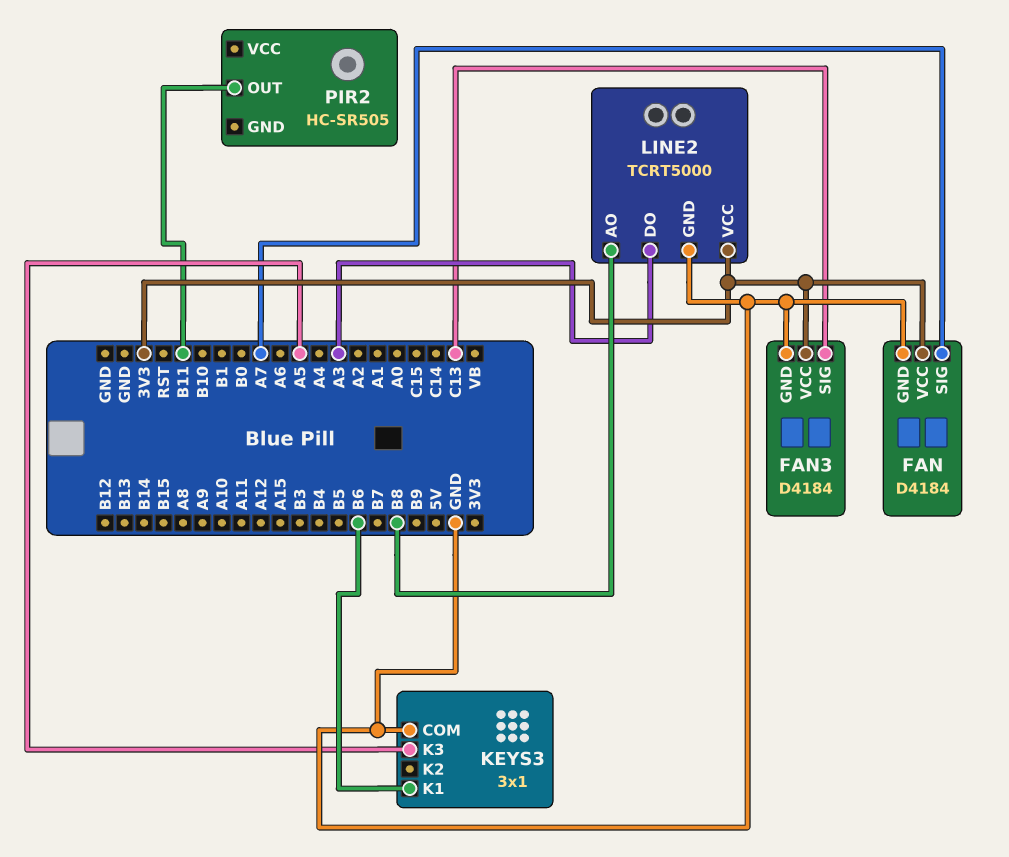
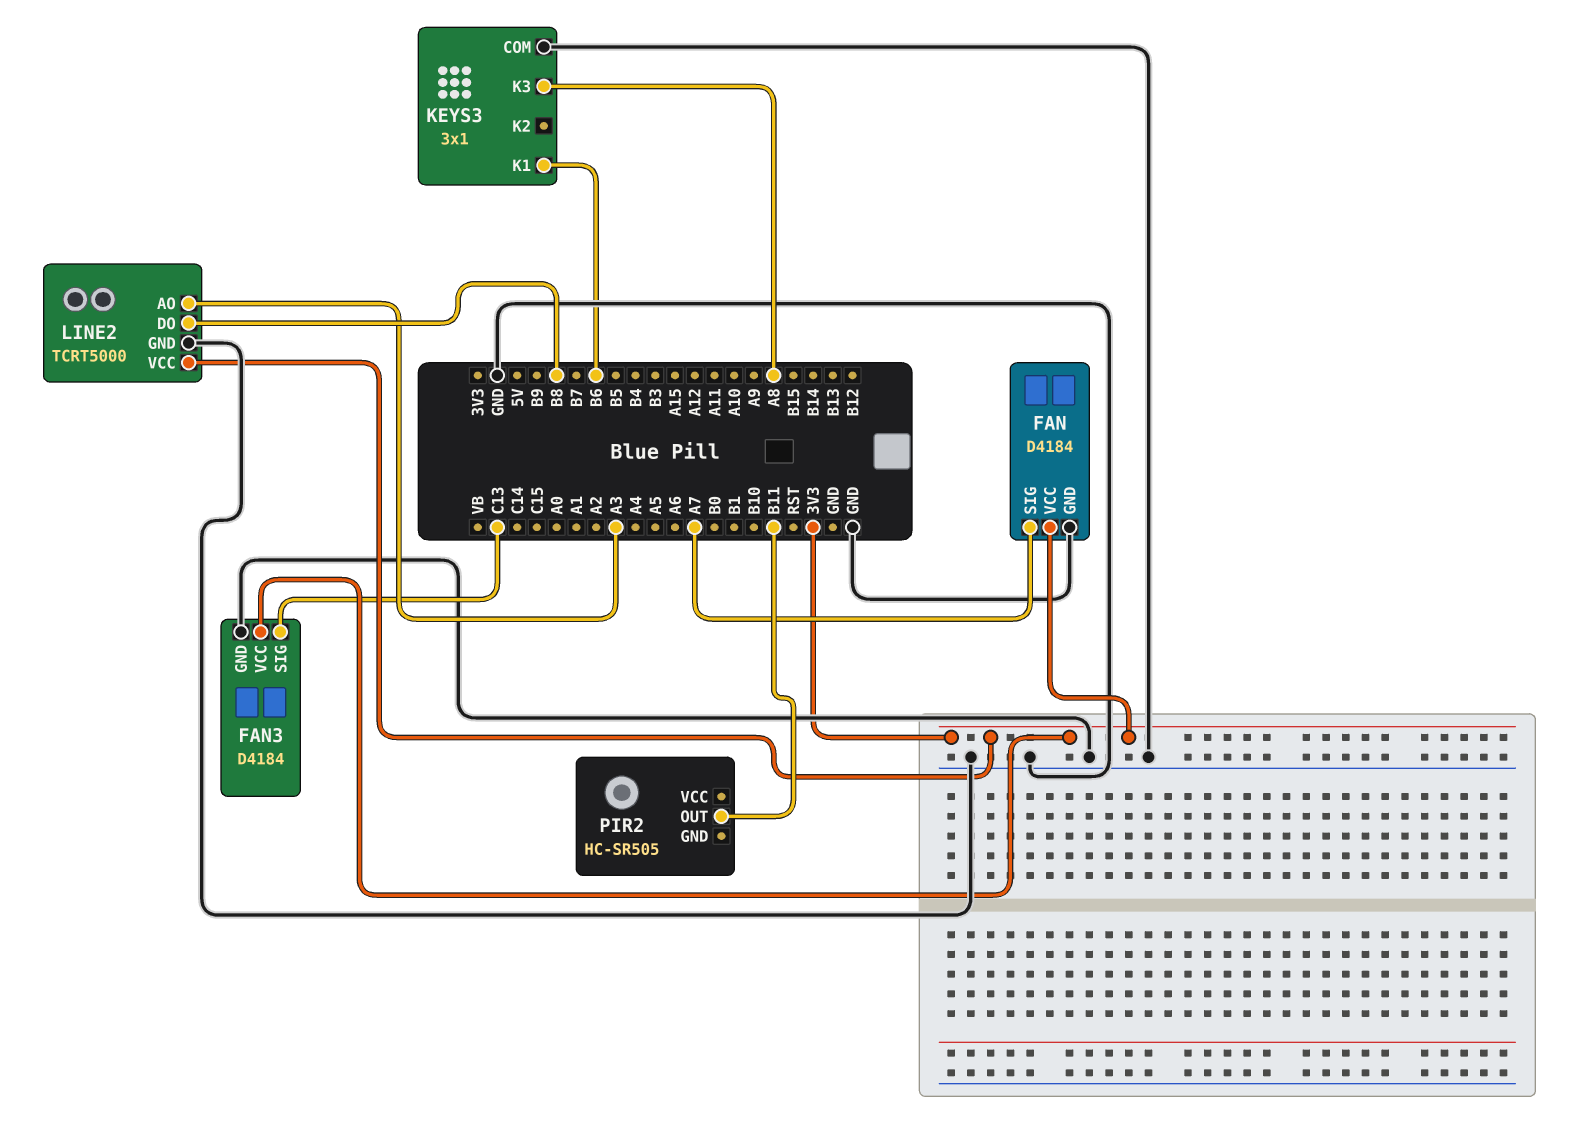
KEYS3 pin K3: A5 -> A8
LINE2 pin AO: B8 -> A3
LINE2 pin DO: A3 -> B8

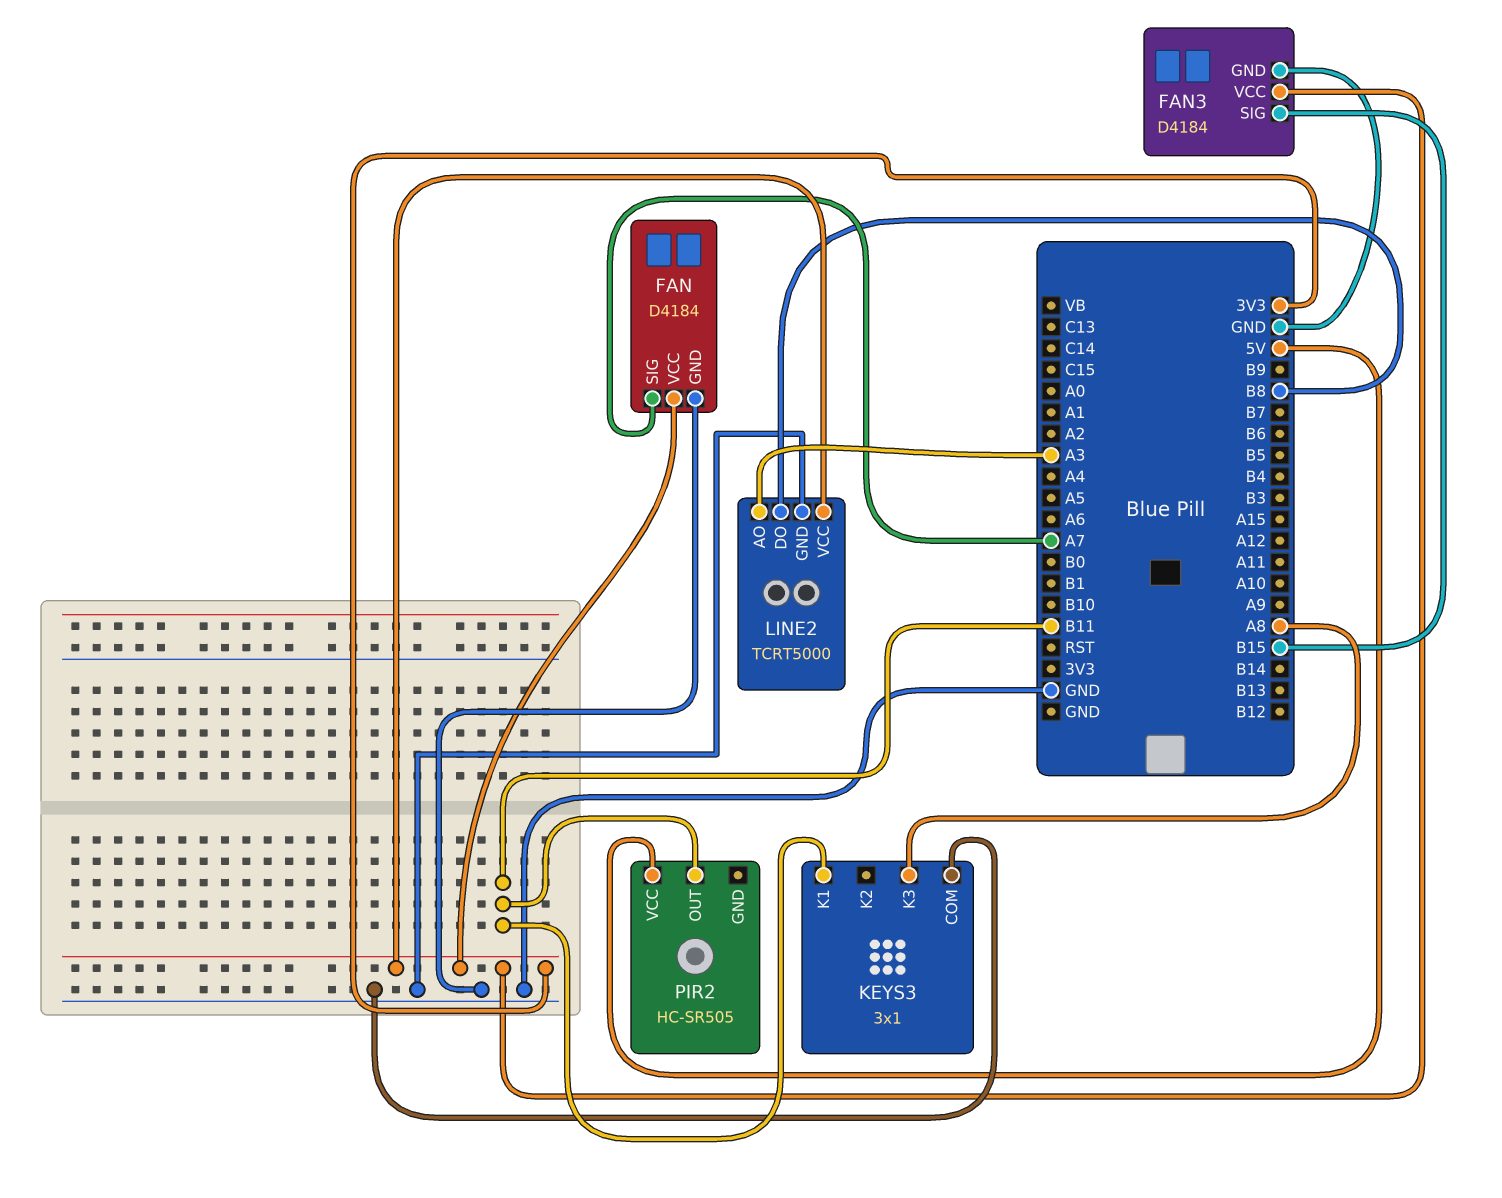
FAN3 pin SIG: C13 -> B15
KEYS3 pin K1: B6 -> B11
PIR2 pin VCC: none -> 5V

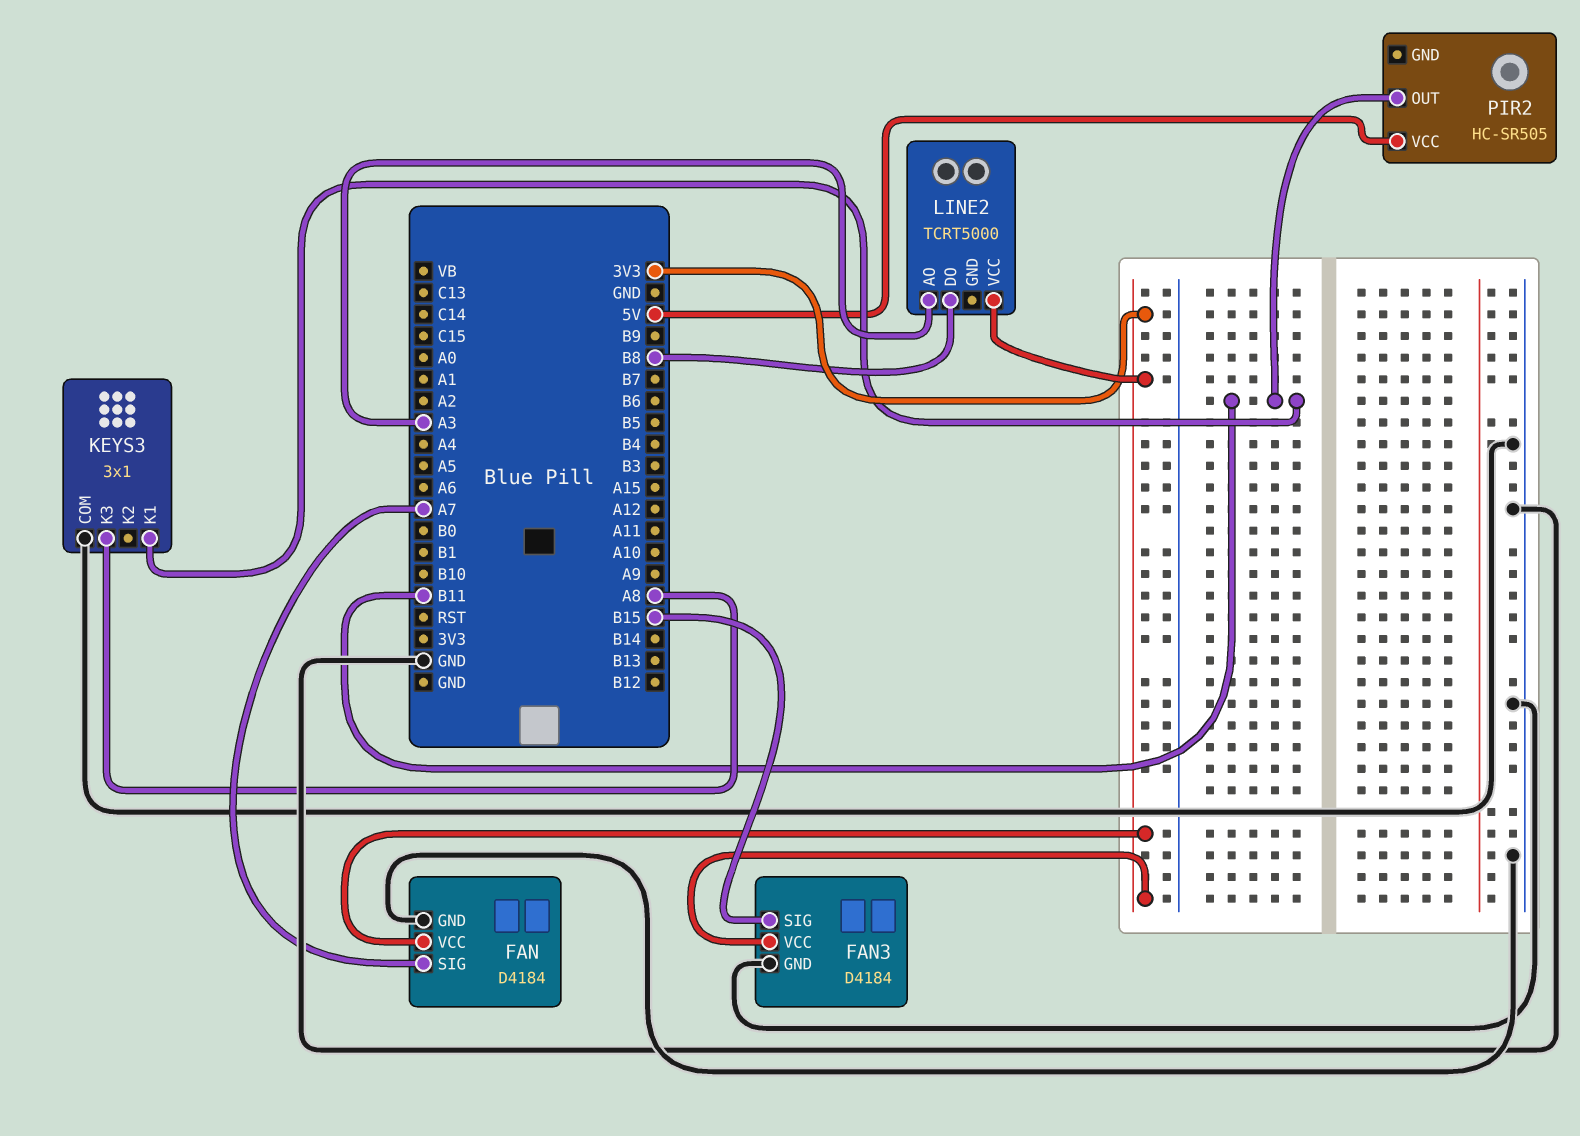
LINE2 pin GND: GND -> none

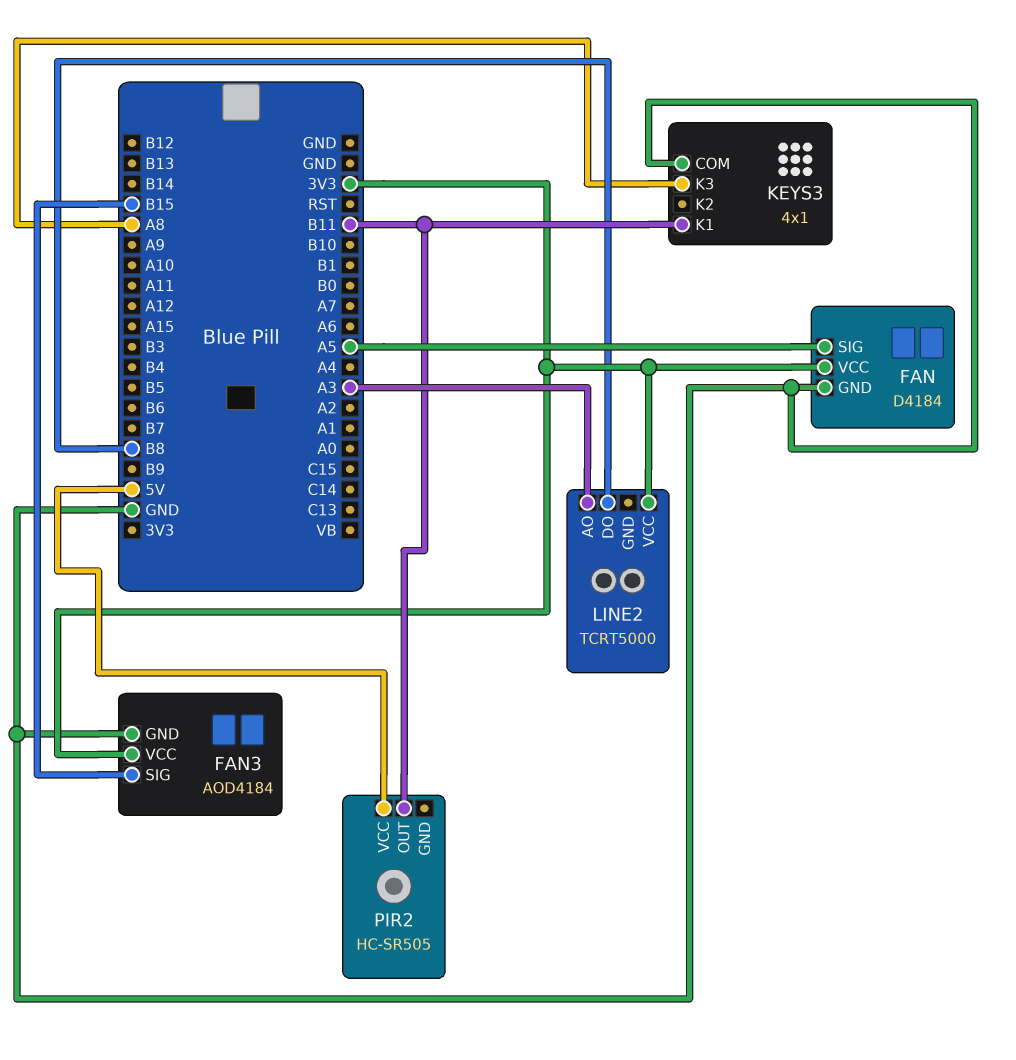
FAN pin SIG: A7 -> A5
FAN3: D4184 -> AOD4184
KEYS3: 3x1 -> 4x1

